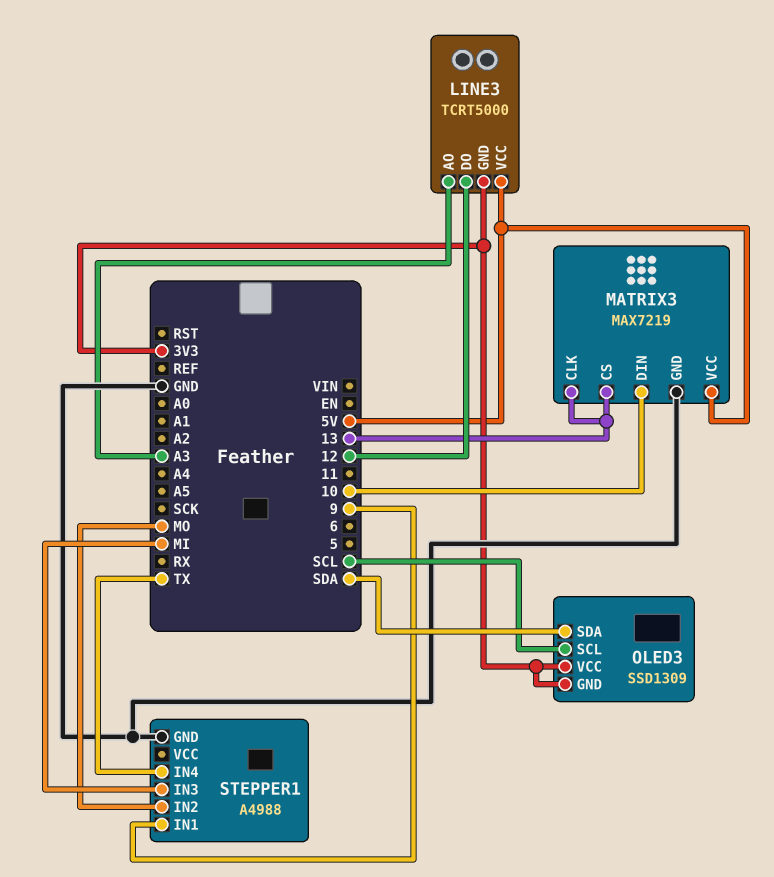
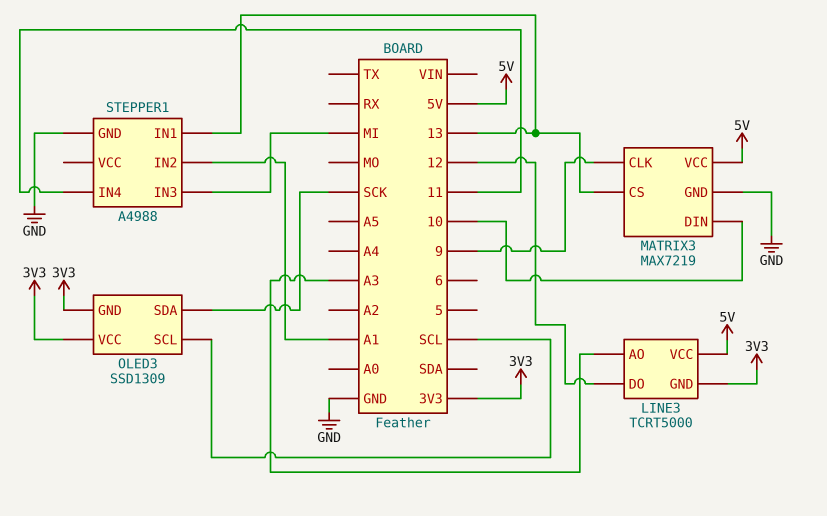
MATRIX3 pin CLK: 13 -> 9
OLED3 pin SDA: SDA -> SCK
STEPPER1 pin IN1: 9 -> 13
STEPPER1 pin IN2: MO -> A1
STEPPER1 pin IN4: TX -> 11

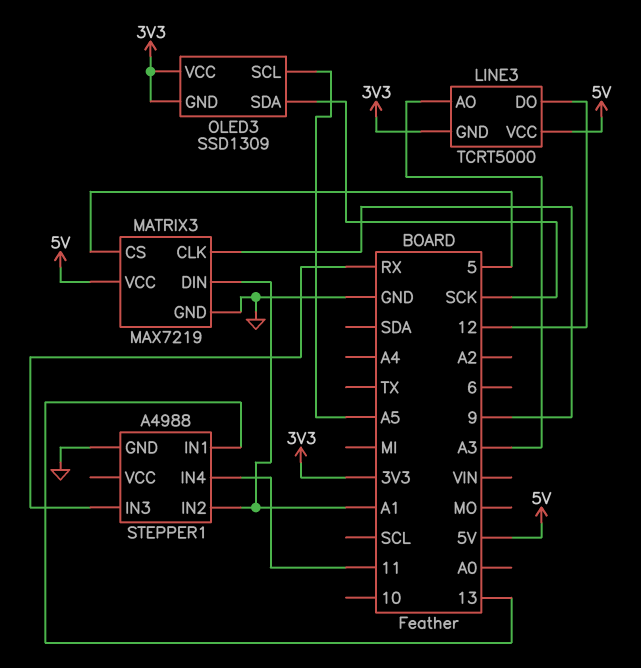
MATRIX3 pin CS: 13 -> 5
MATRIX3 pin DIN: 10 -> A1
OLED3 pin SCL: SCL -> A5
STEPPER1 pin IN3: MI -> RX

